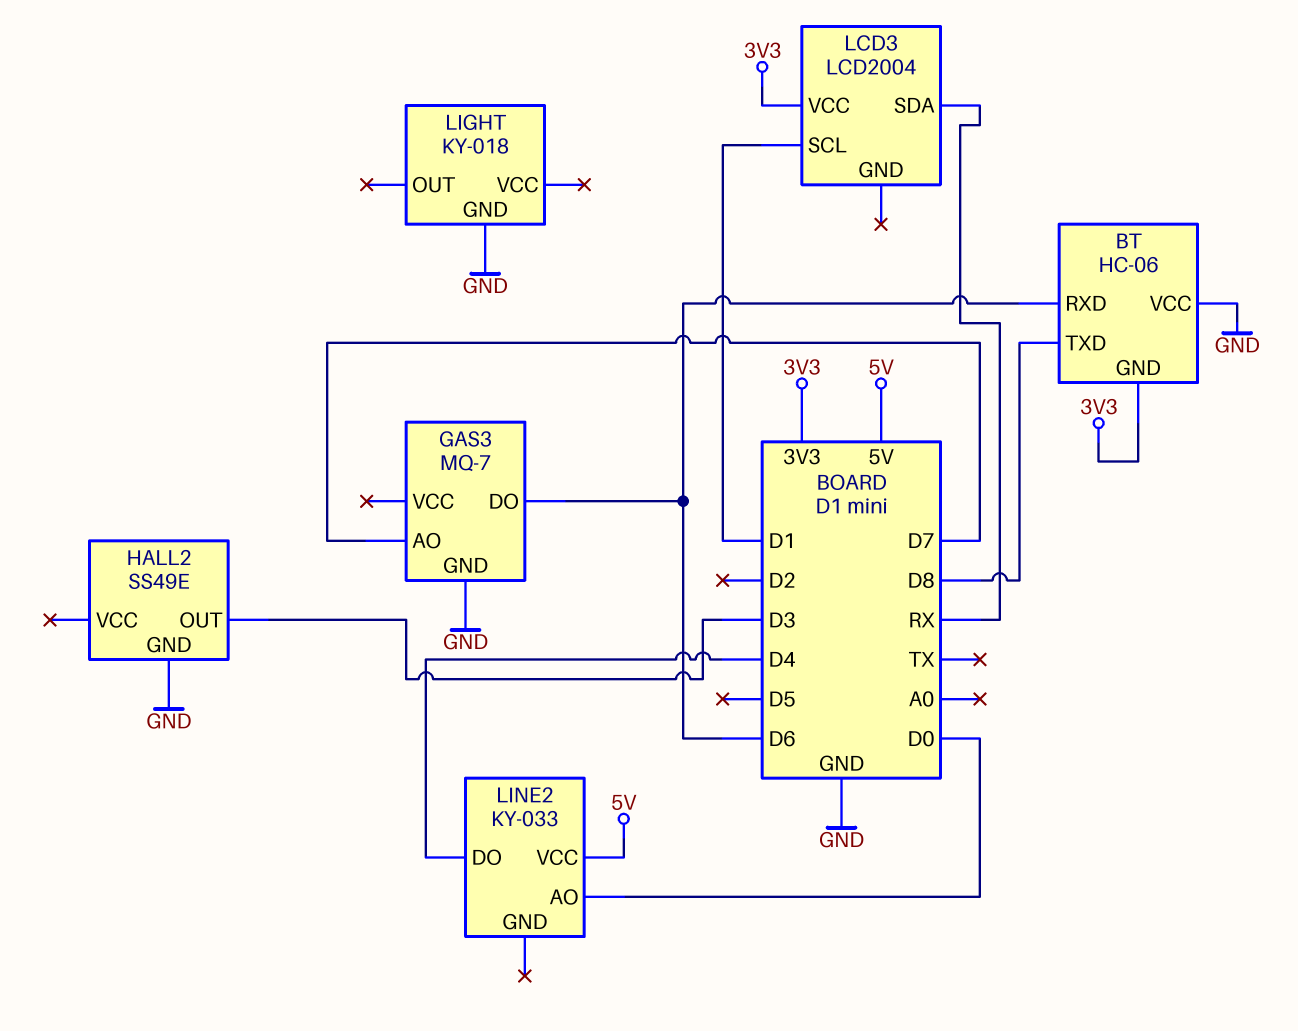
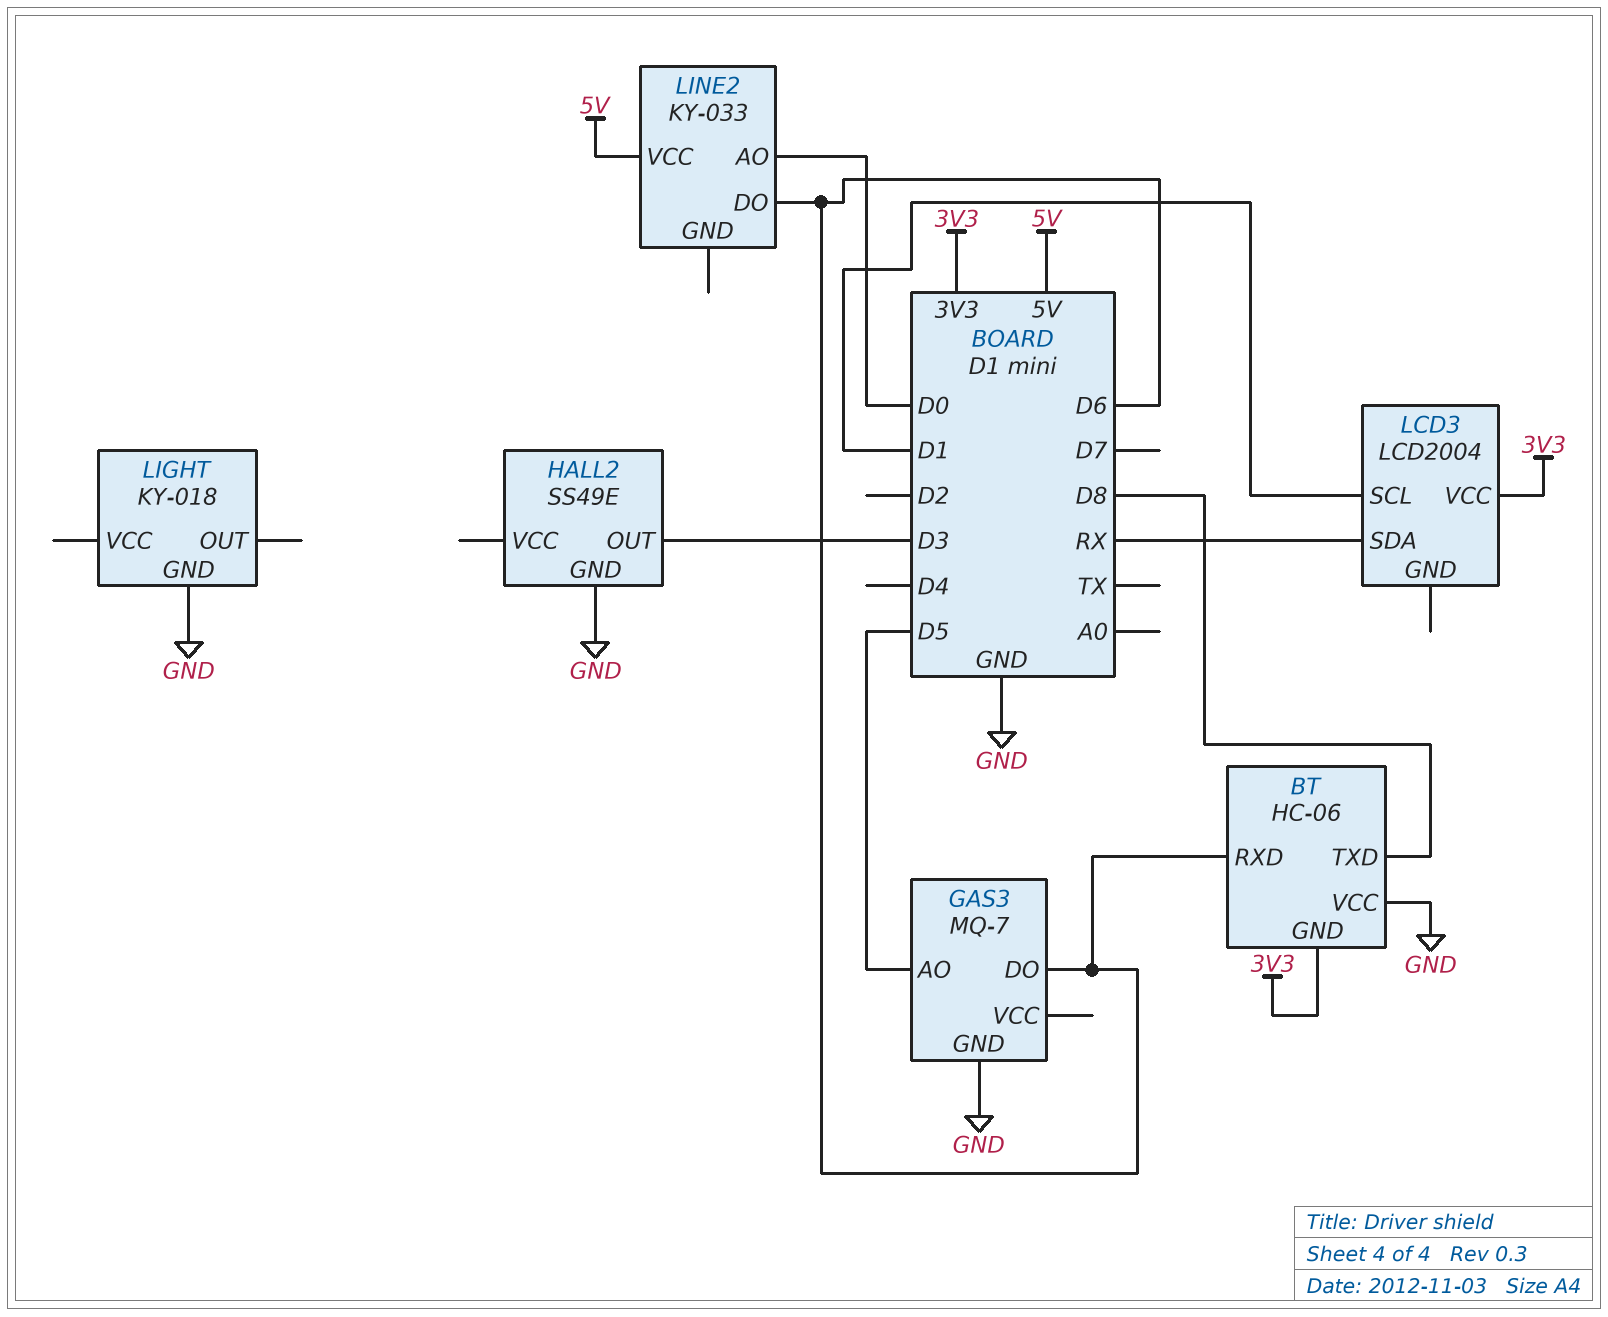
GAS3 pin AO: D7 -> D5
LINE2 pin DO: D4 -> D6

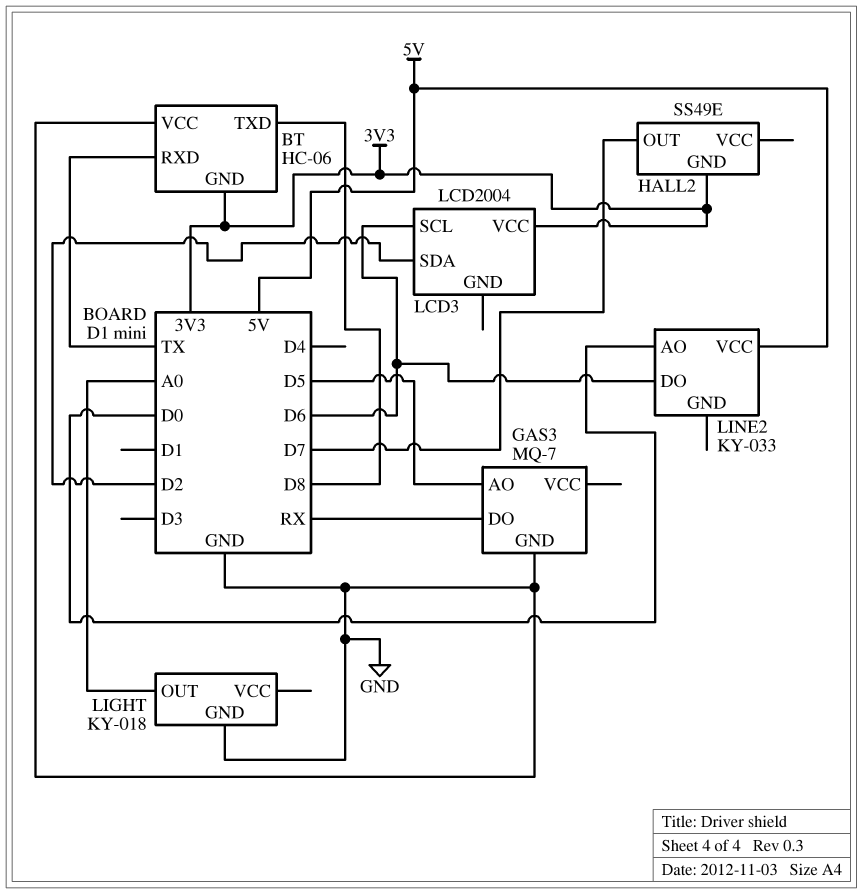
BT pin RXD: D6 -> TX
GAS3 pin DO: D6 -> RX
HALL2 pin GND: GND -> 3V3
HALL2 pin OUT: D3 -> D7
LCD3 pin SCL: D1 -> D6
LCD3 pin SDA: RX -> D2
LIGHT pin OUT: none -> A0

